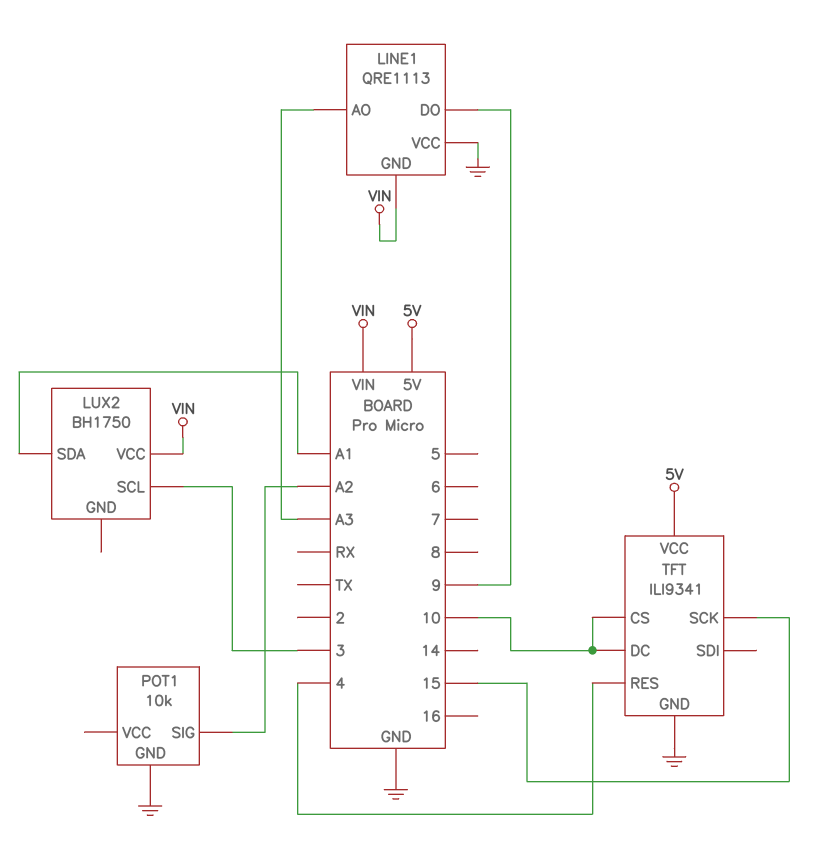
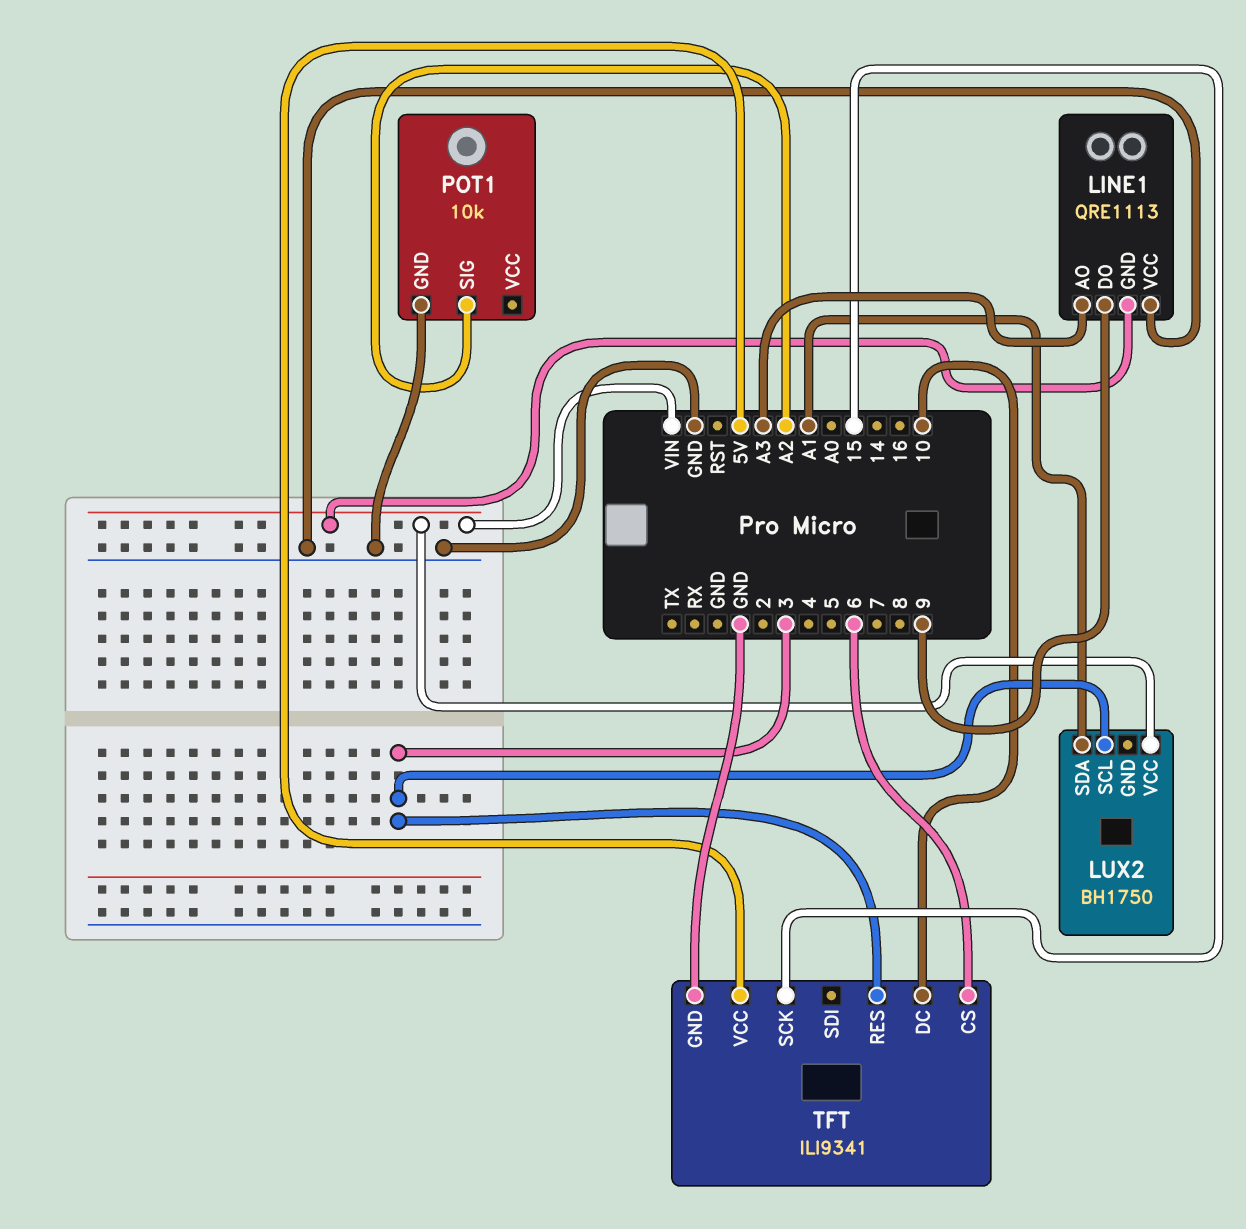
TFT pin CS: 10 -> 6
TFT pin RES: 4 -> 3

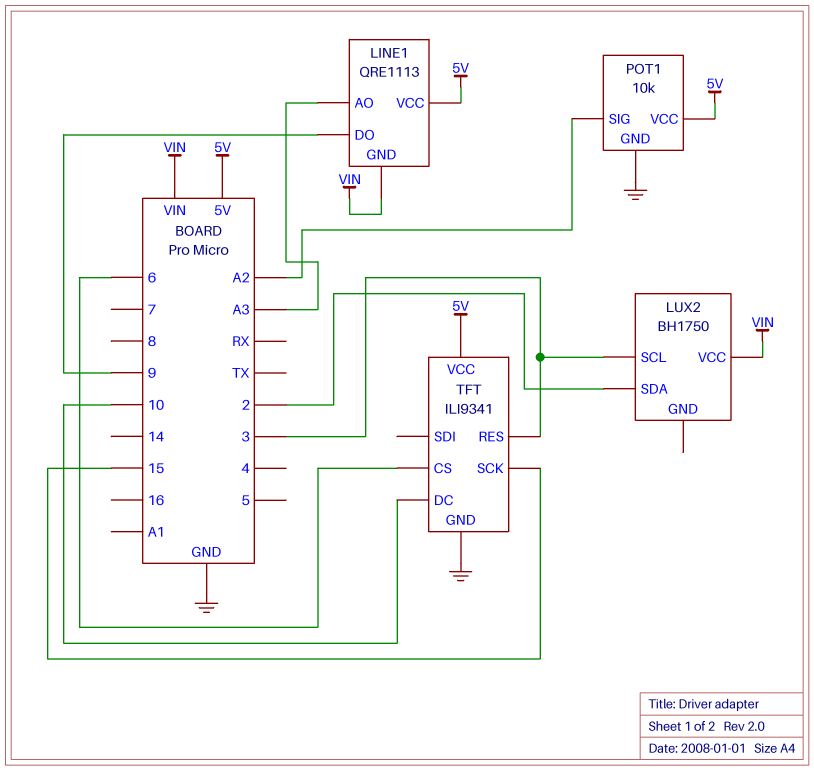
LINE1 pin VCC: GND -> 5V
LUX2 pin SDA: A1 -> 2
POT1 pin VCC: none -> 5V

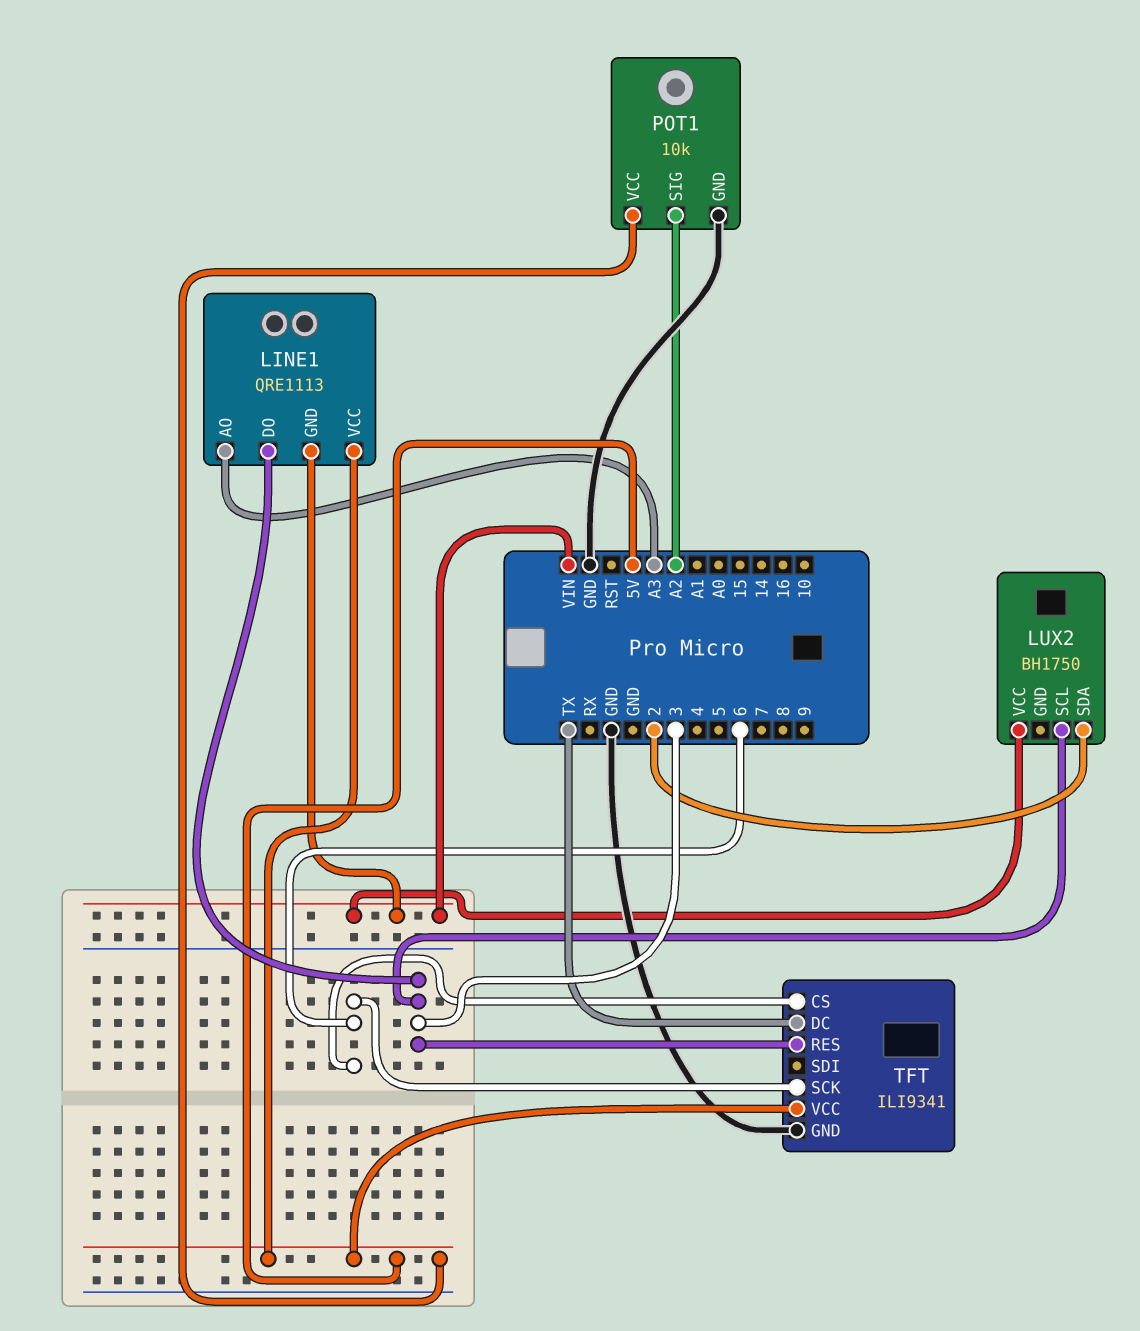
LINE1 pin DO: 9 -> 3
TFT pin DC: 10 -> TX
TFT pin SCK: 15 -> 6

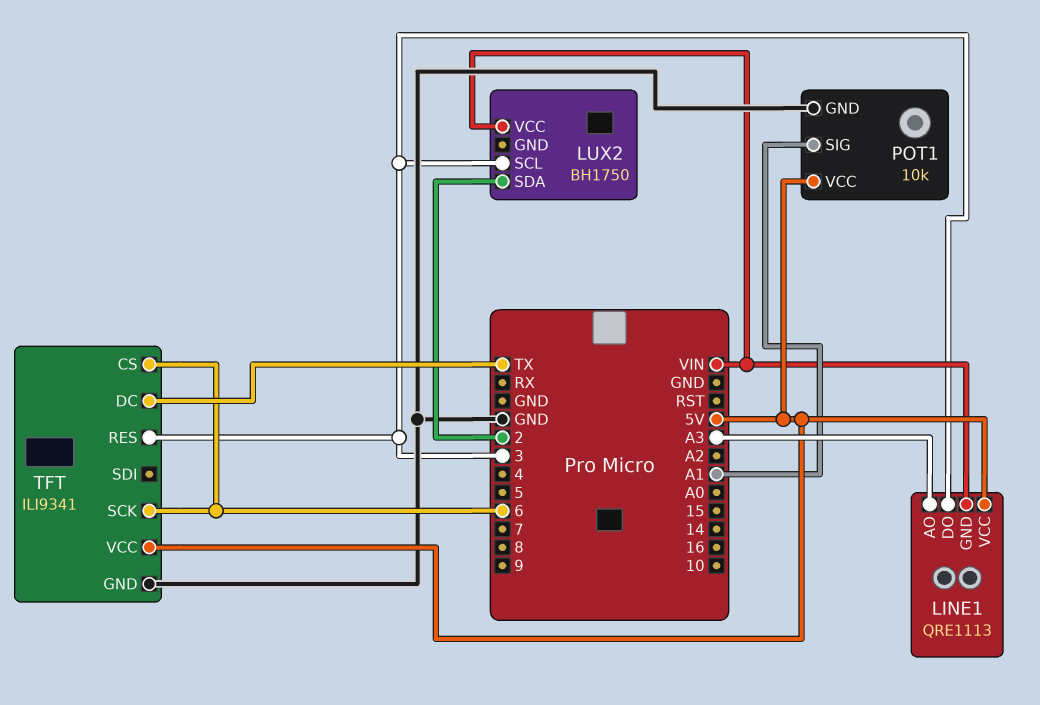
POT1 pin SIG: A2 -> A1

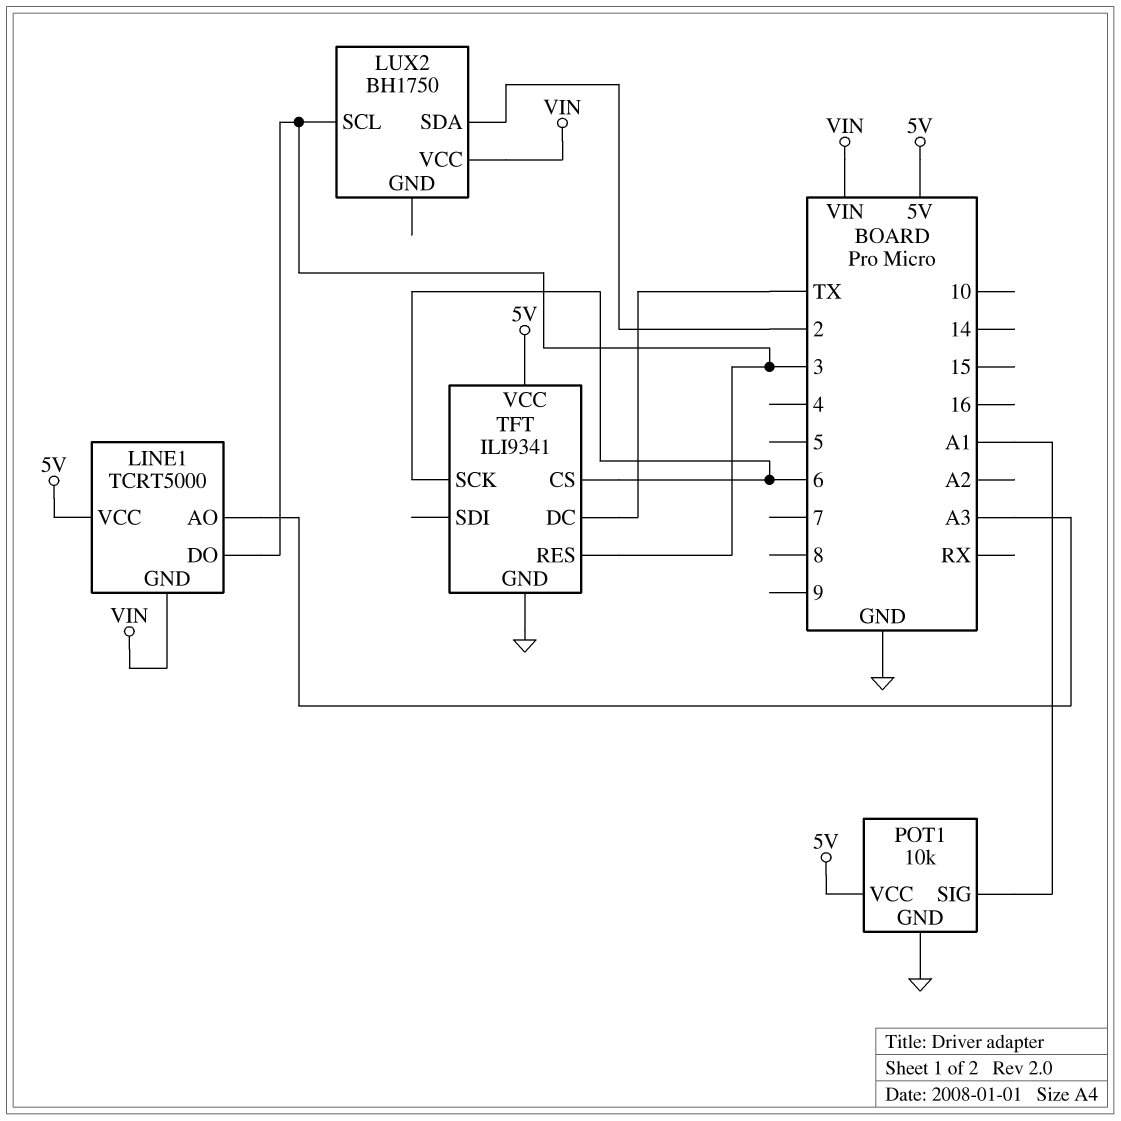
LINE1: QRE1113 -> TCRT5000

